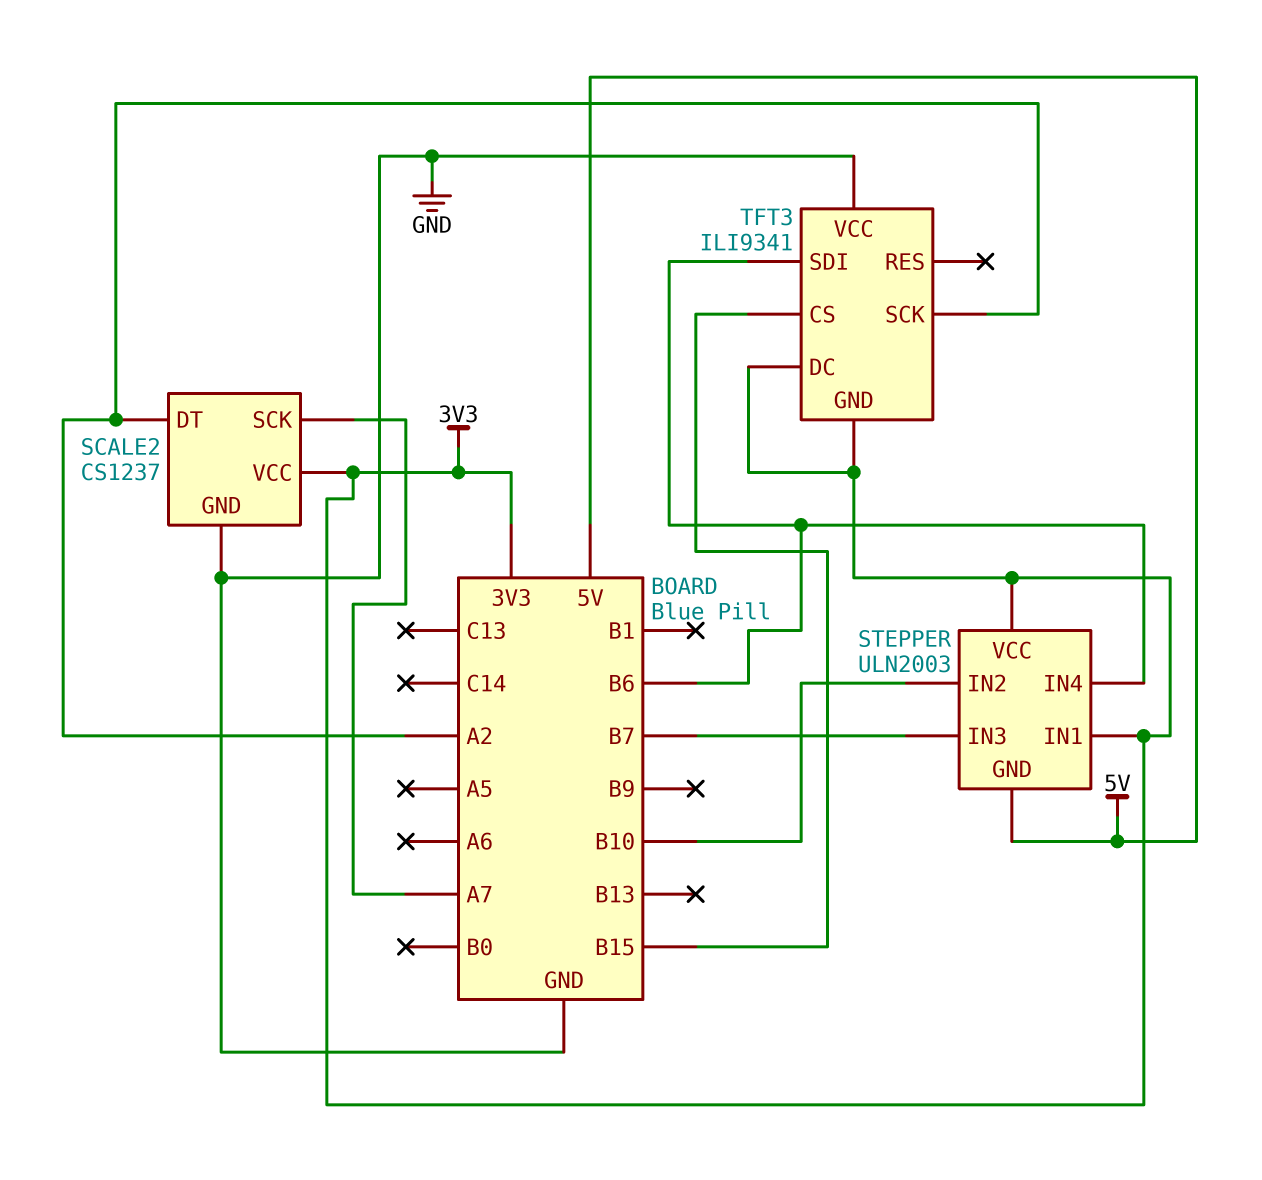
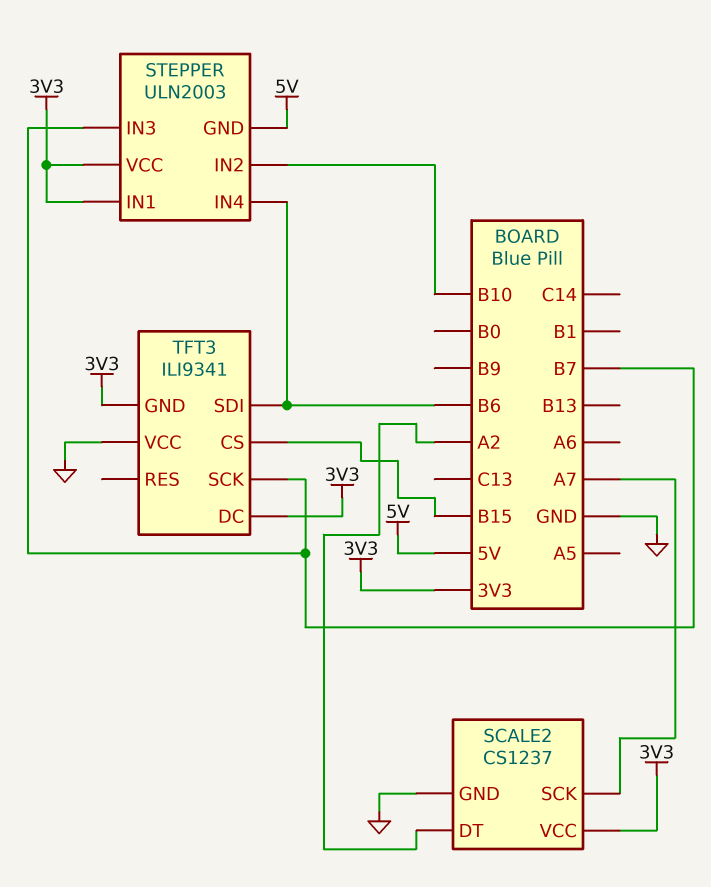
TFT3 pin SCK: A2 -> B7

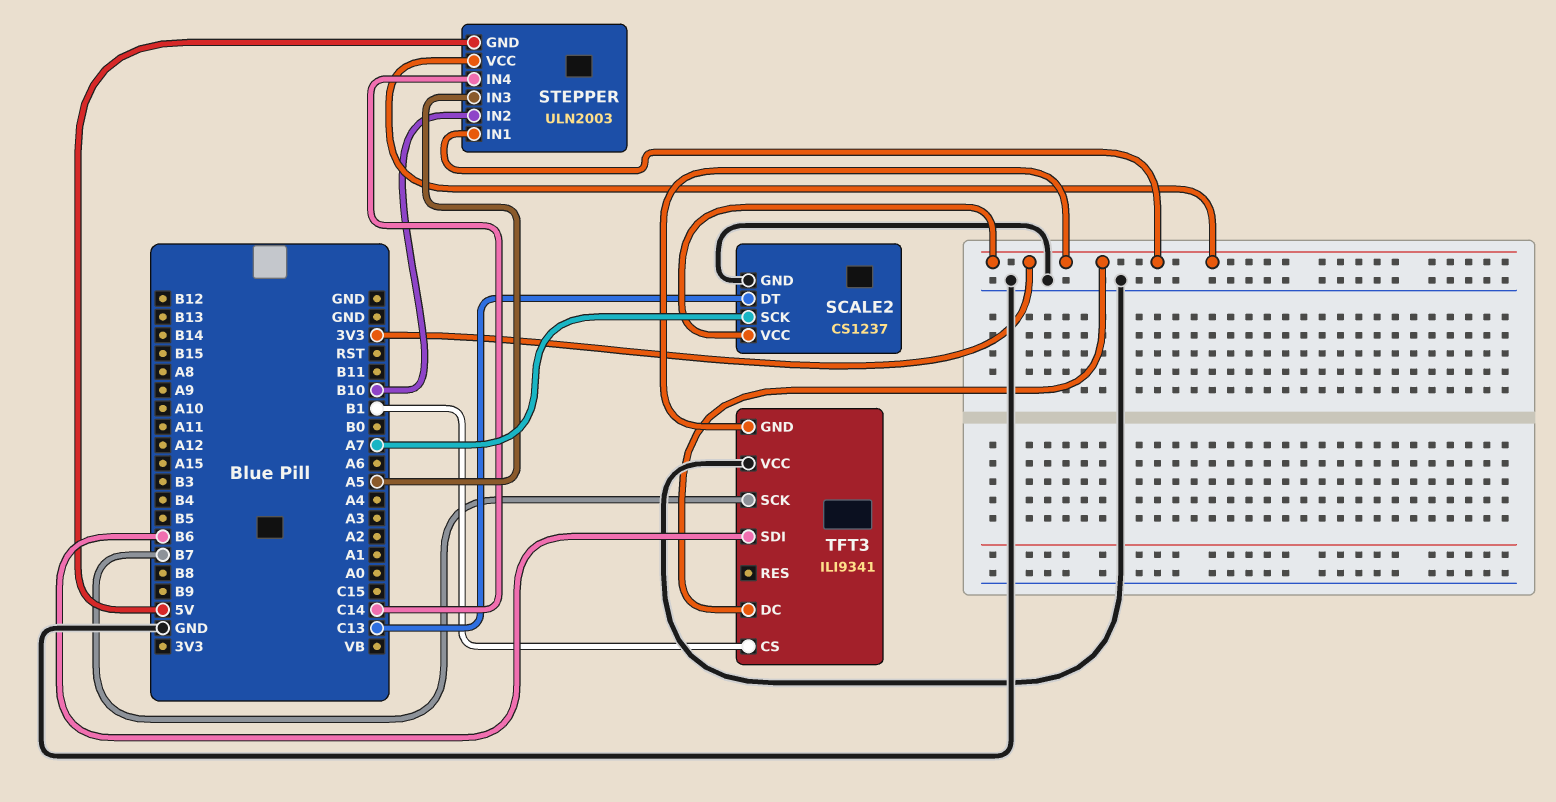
SCALE2 pin DT: A2 -> C13
STEPPER pin IN3: B7 -> A5
STEPPER pin IN4: B6 -> C14
TFT3 pin CS: B15 -> B1

